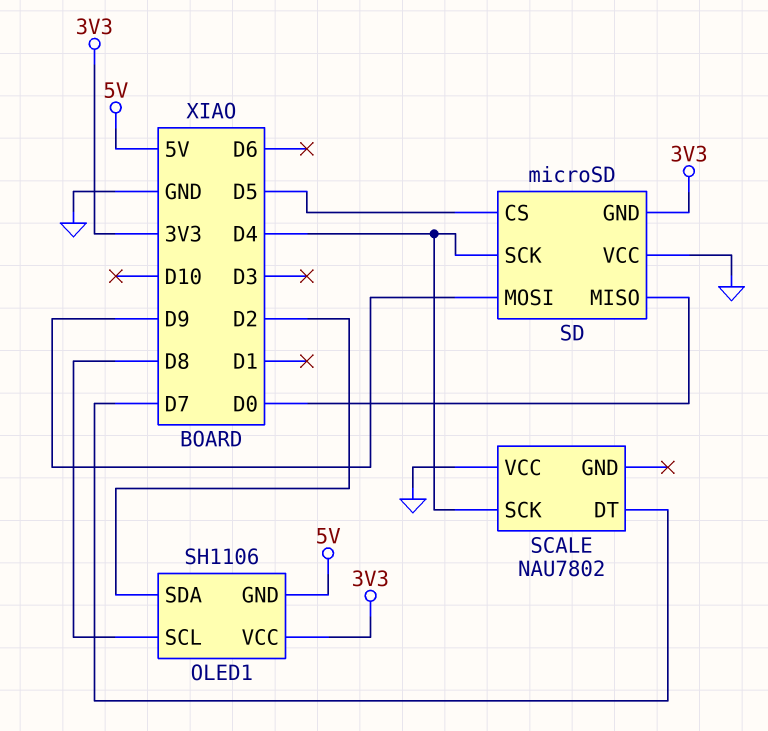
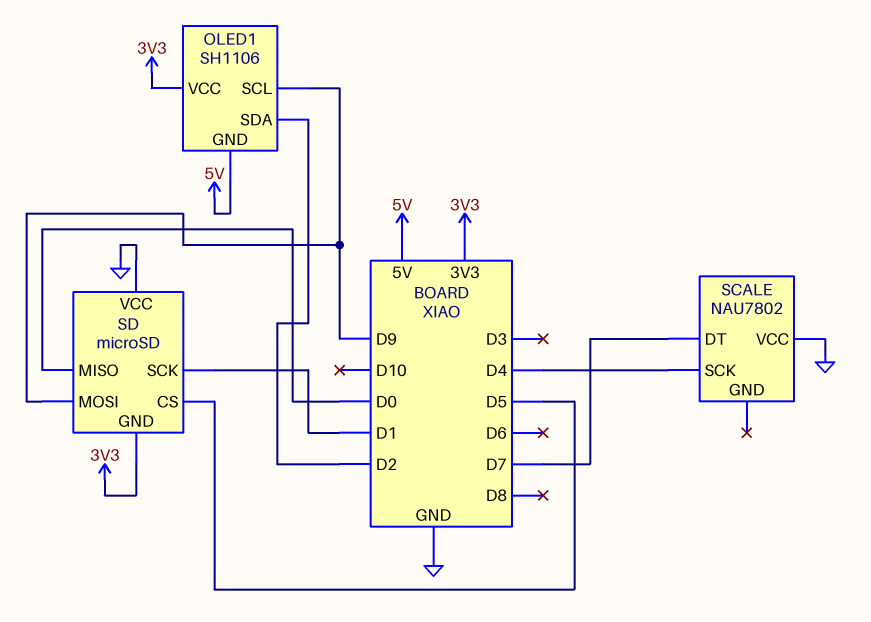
OLED1 pin SCL: D8 -> D9
SD pin SCK: D4 -> D1

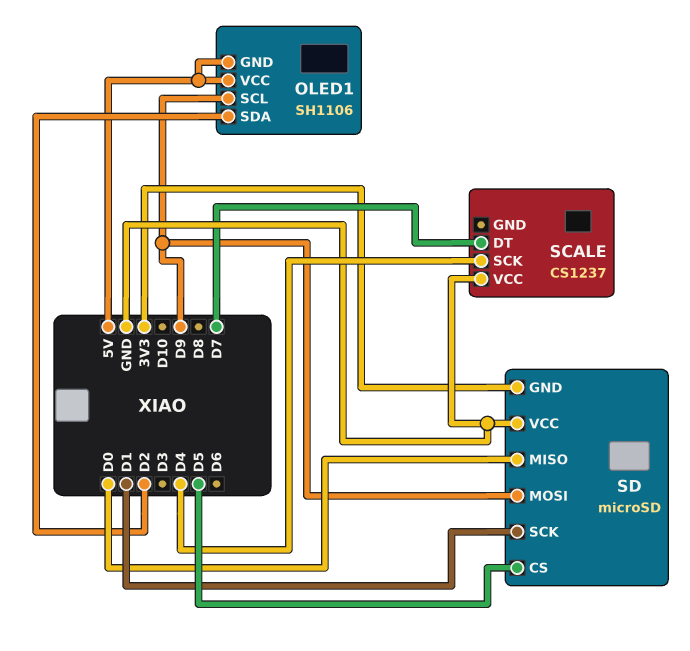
OLED1 pin VCC: 3V3 -> 5V
SCALE: NAU7802 -> CS1237

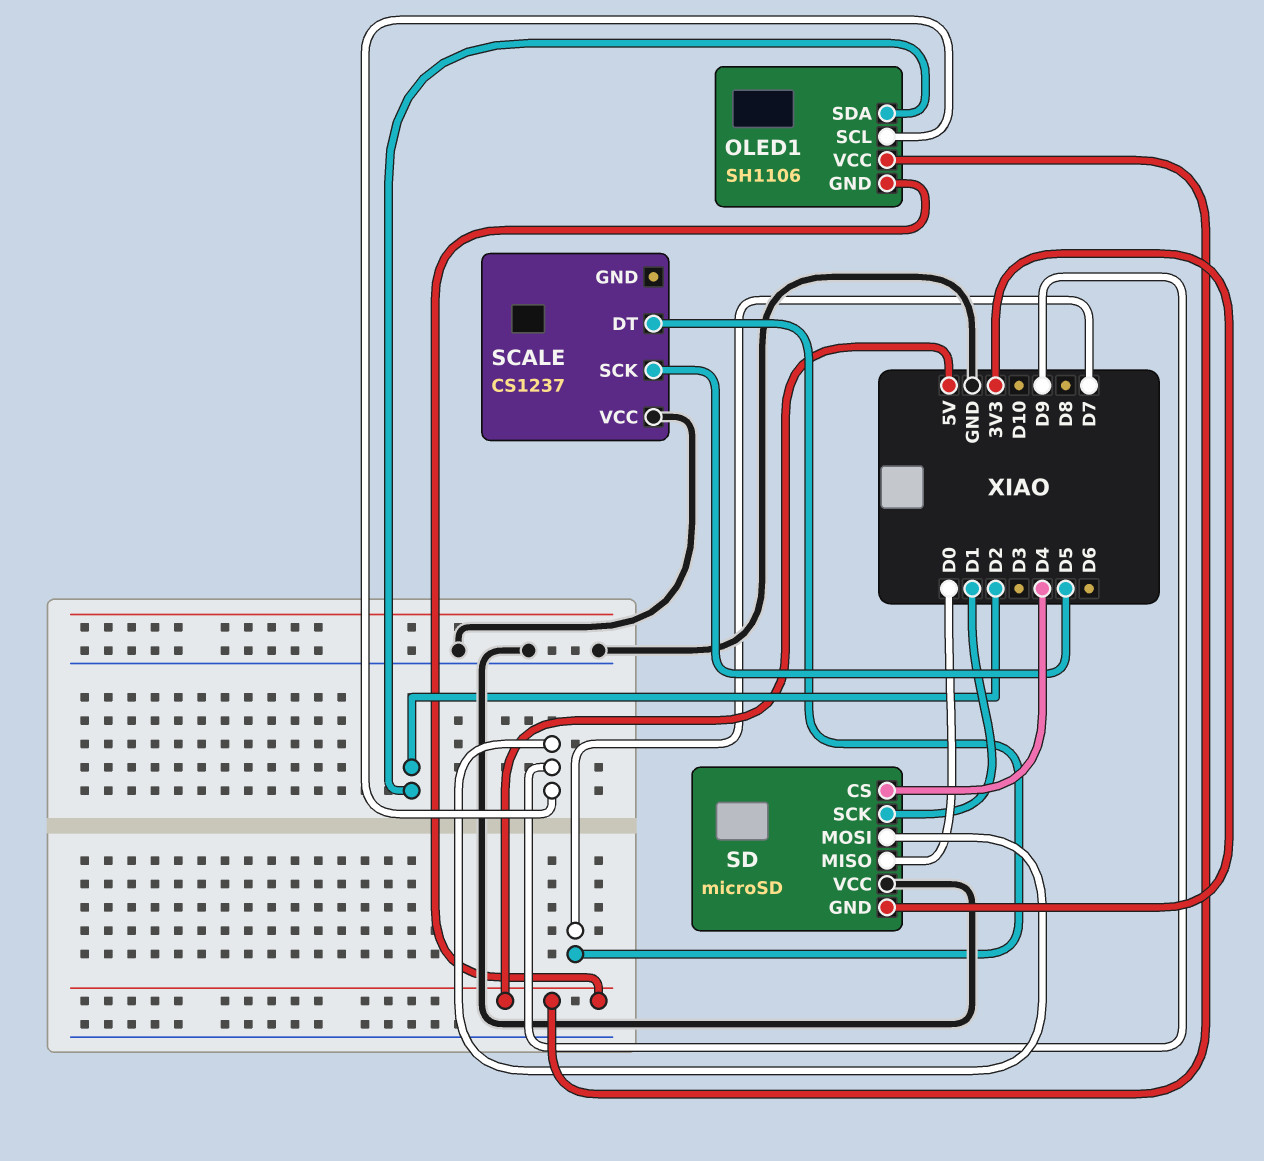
SCALE pin SCK: D4 -> D5
SD pin CS: D5 -> D4

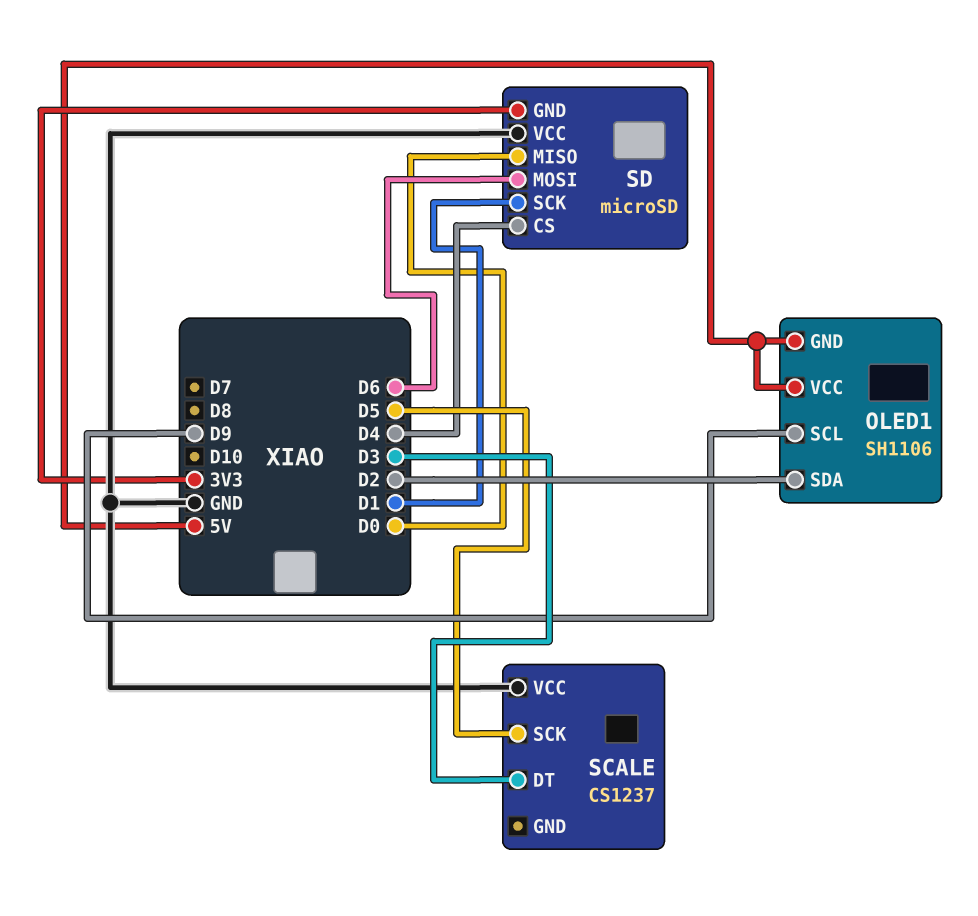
SCALE pin DT: D7 -> D3
SD pin MOSI: D9 -> D6

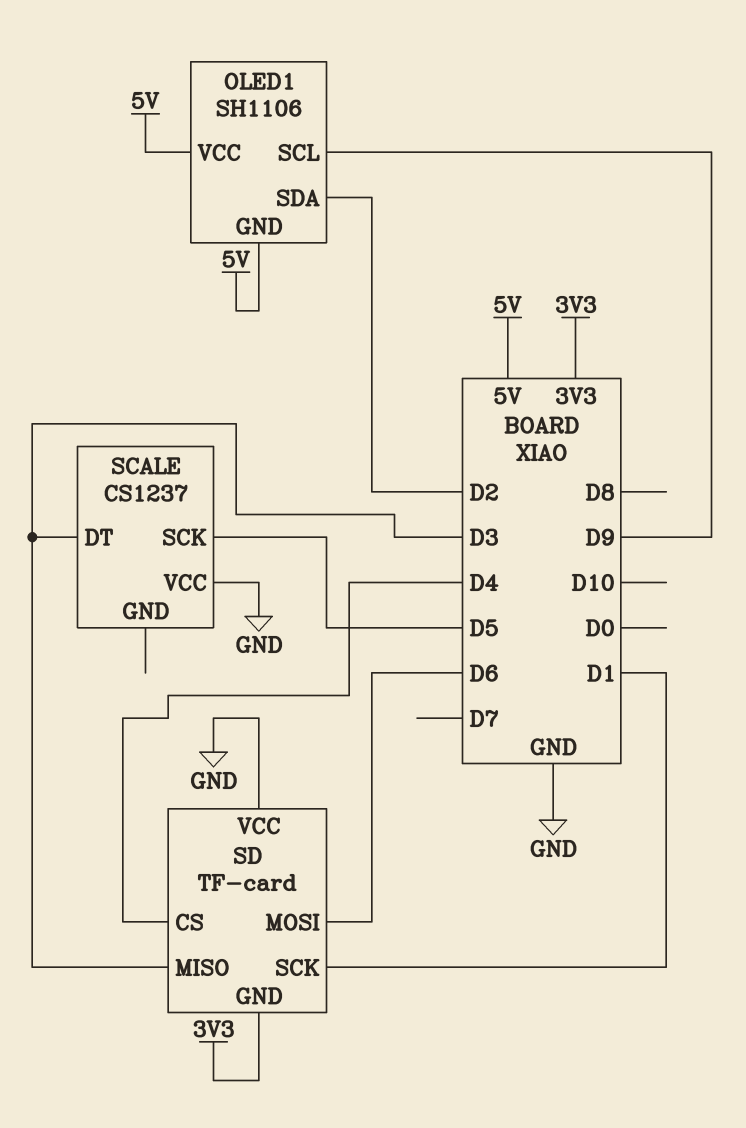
SD: microSD -> TF-card
SD pin MISO: D0 -> D3

